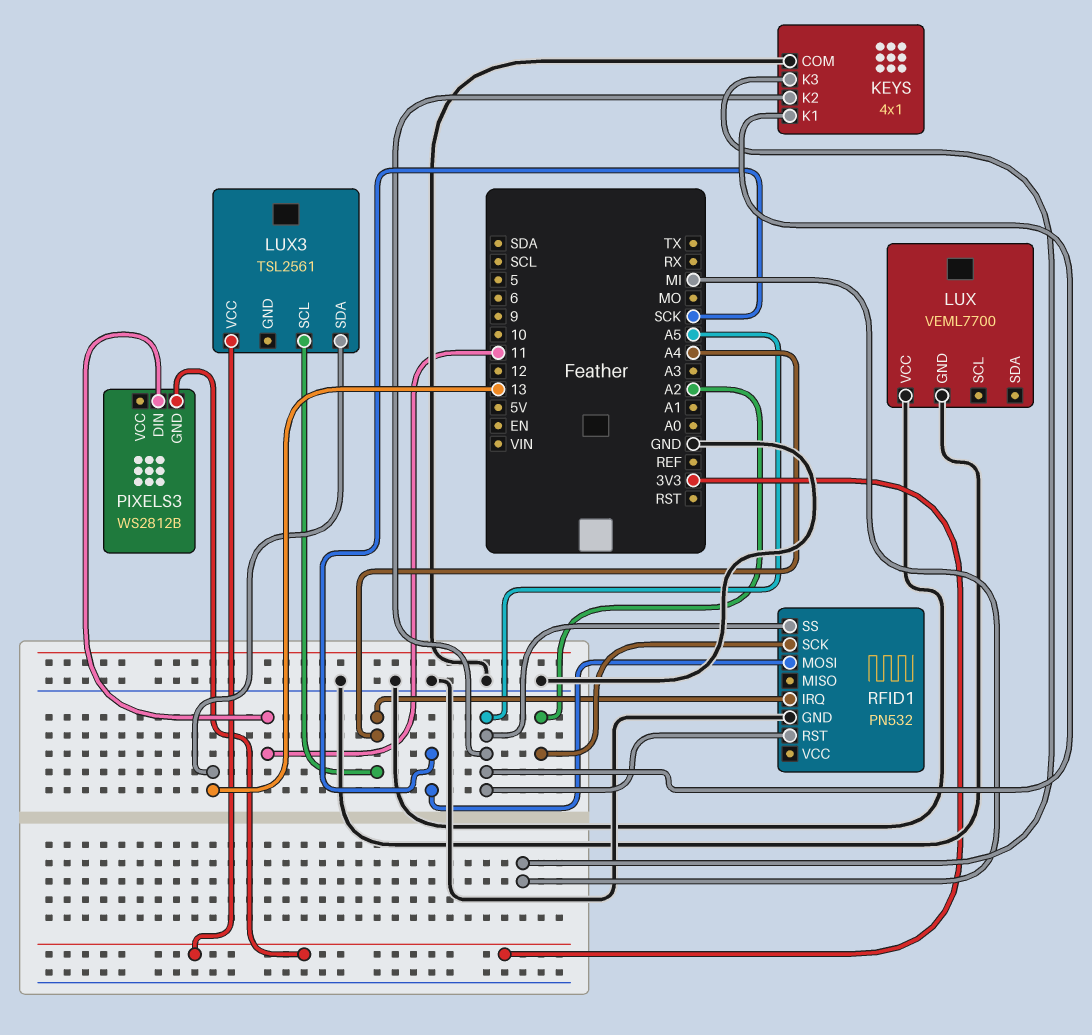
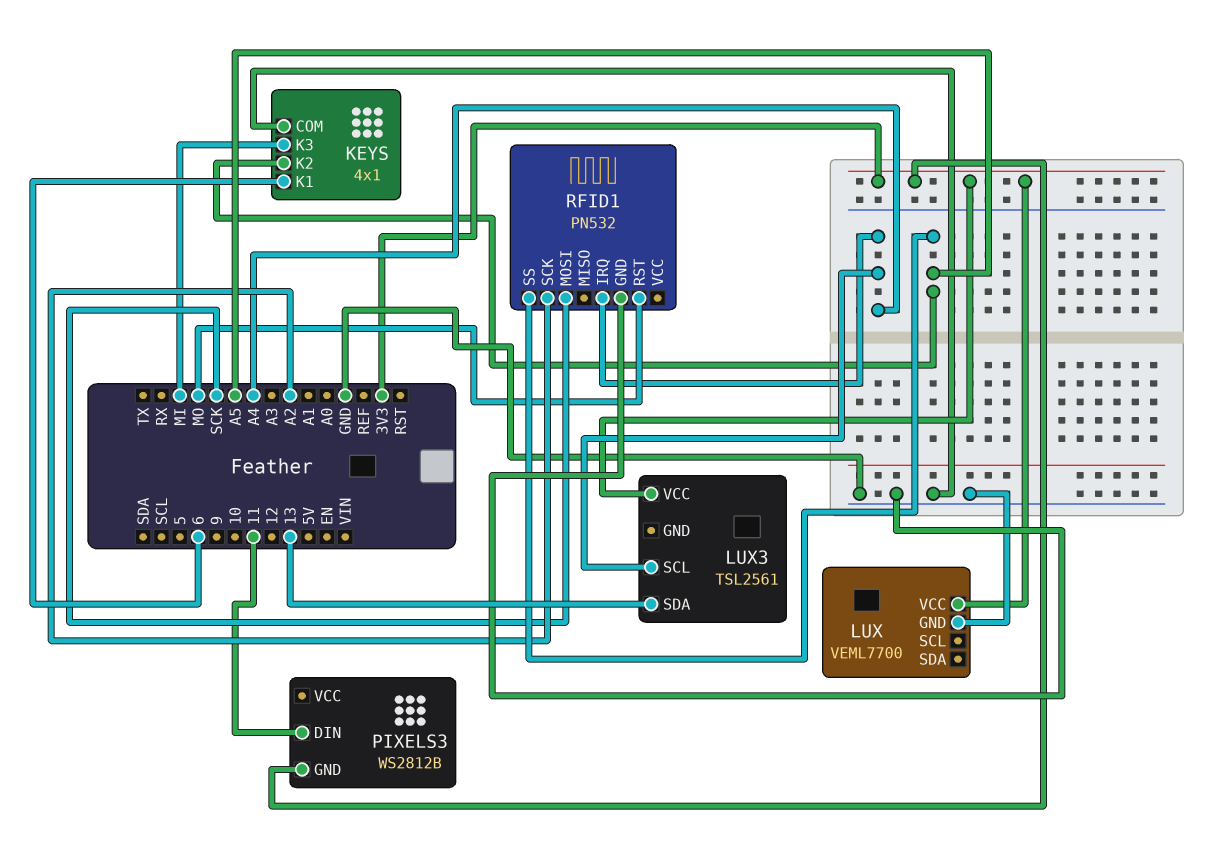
KEYS pin K1: A5 -> 6
LUX pin VCC: GND -> 3V3
RFID1 pin RST: A5 -> MO

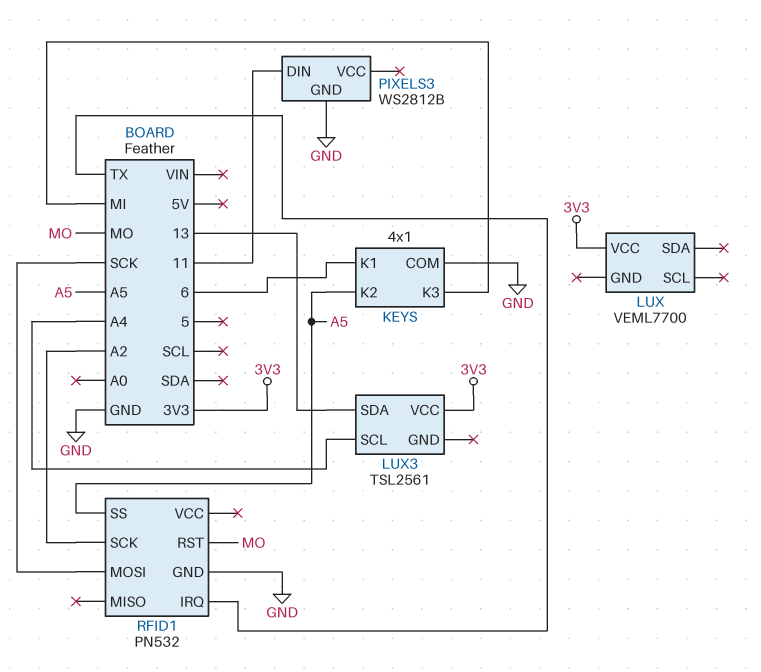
LUX pin GND: GND -> none
PIXELS3 pin GND: 3V3 -> GND
RFID1 pin IRQ: A4 -> TX

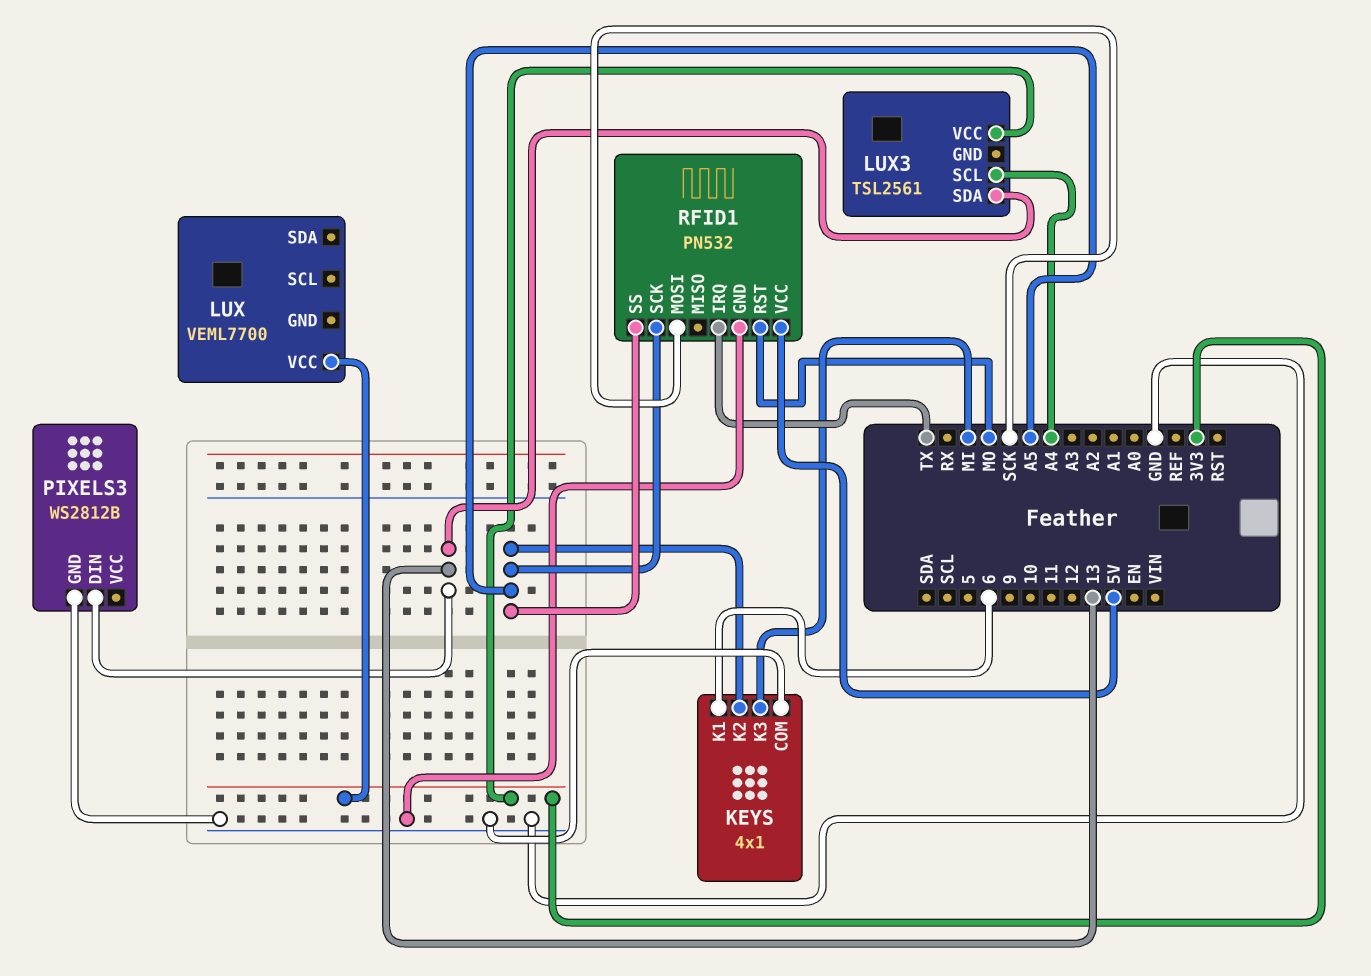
PIXELS3 pin DIN: 11 -> 13
RFID1 pin SCK: A2 -> A5
RFID1 pin VCC: none -> 5V

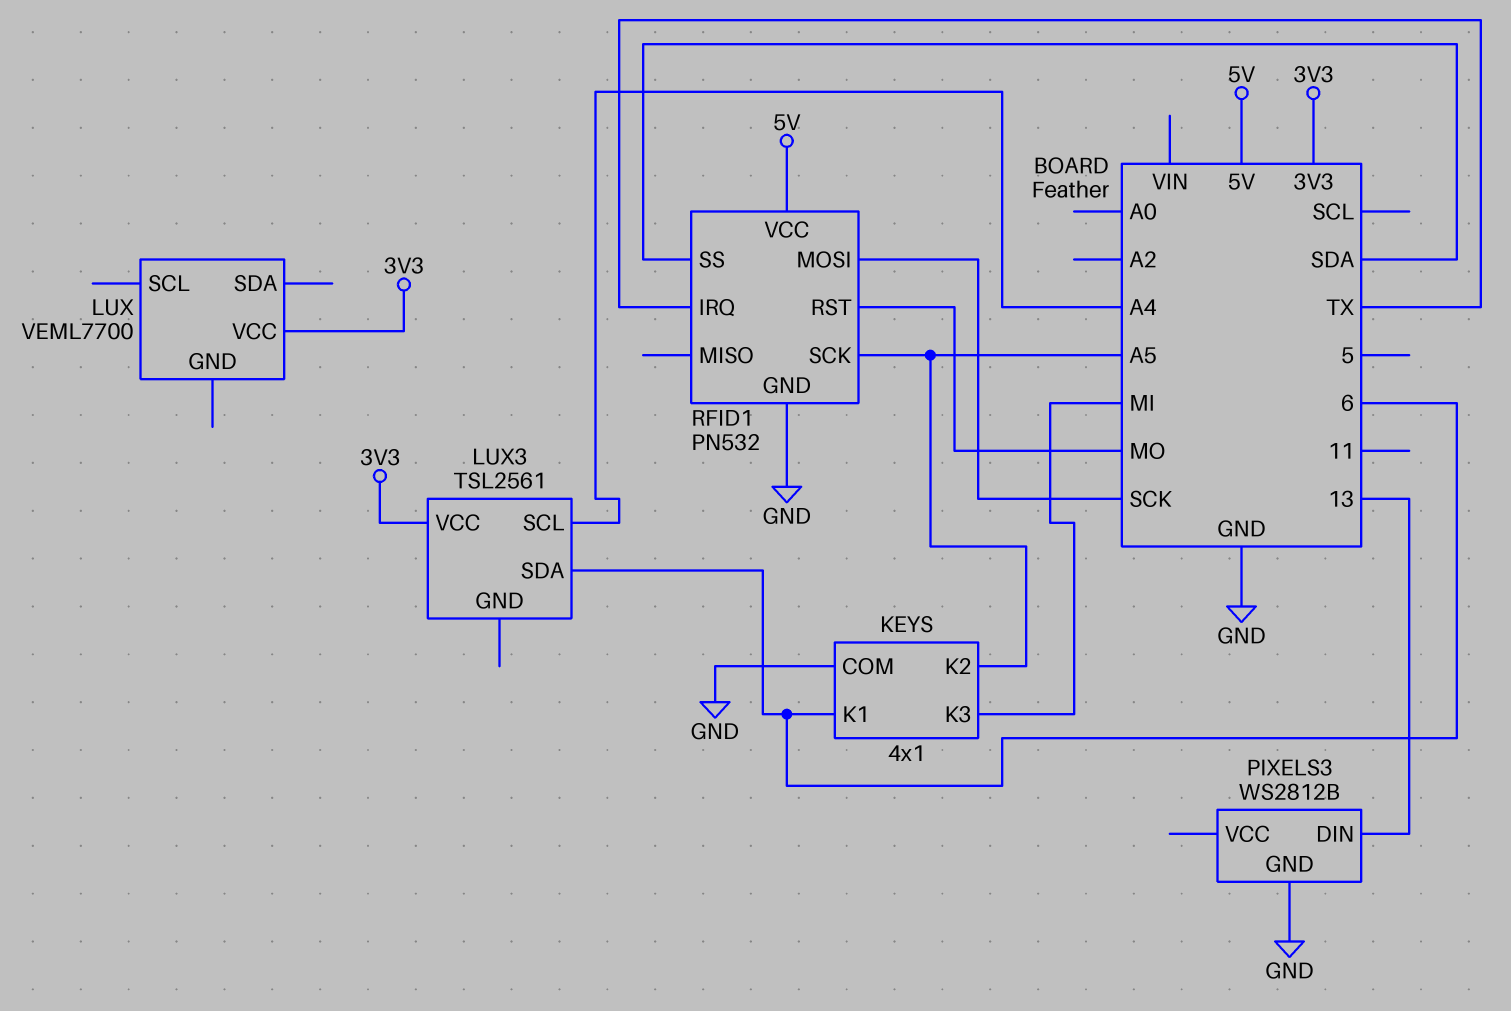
LUX3 pin SDA: 13 -> 6
RFID1 pin SS: A5 -> SDA

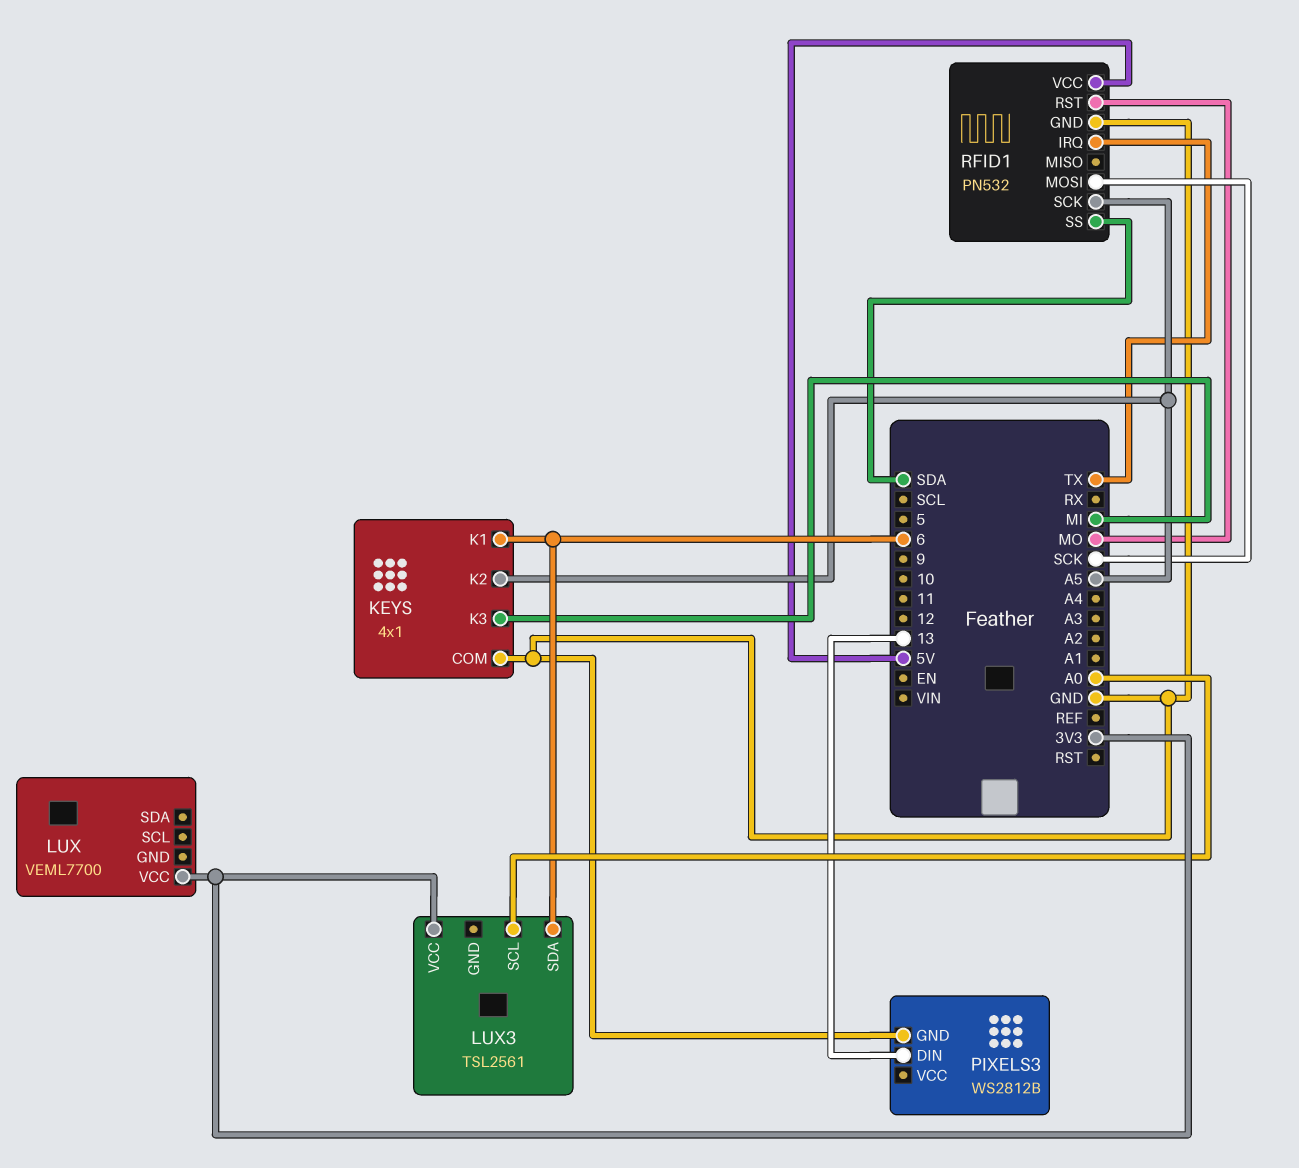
LUX3 pin SCL: A4 -> A0

